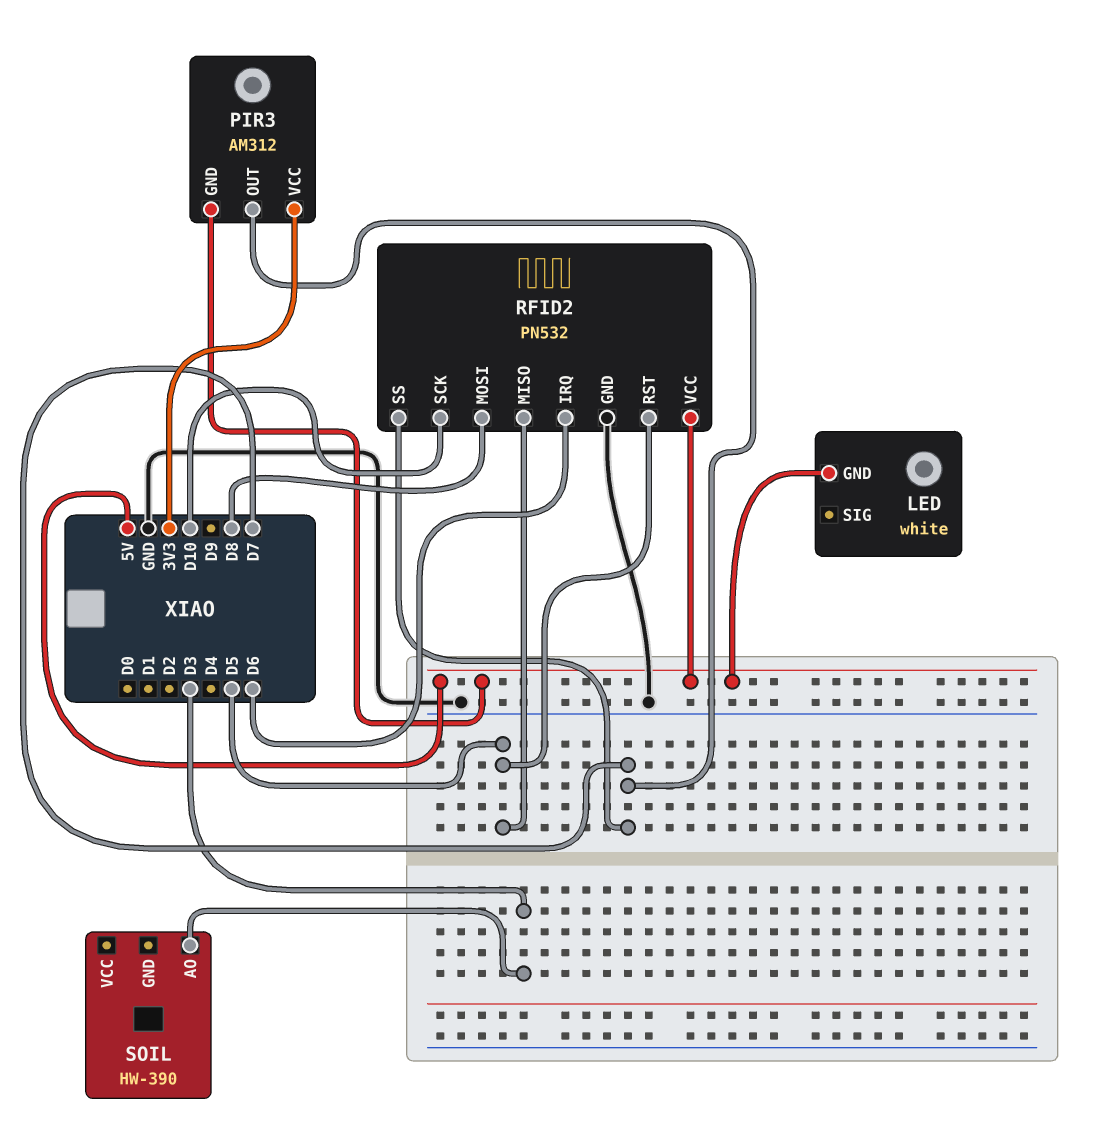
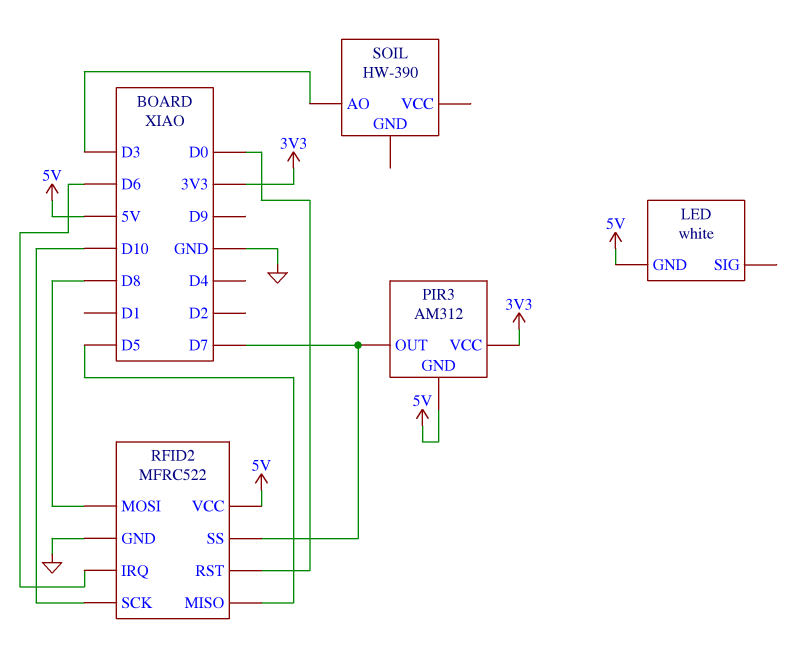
RFID2: PN532 -> MFRC522
RFID2 pin RST: D5 -> D0

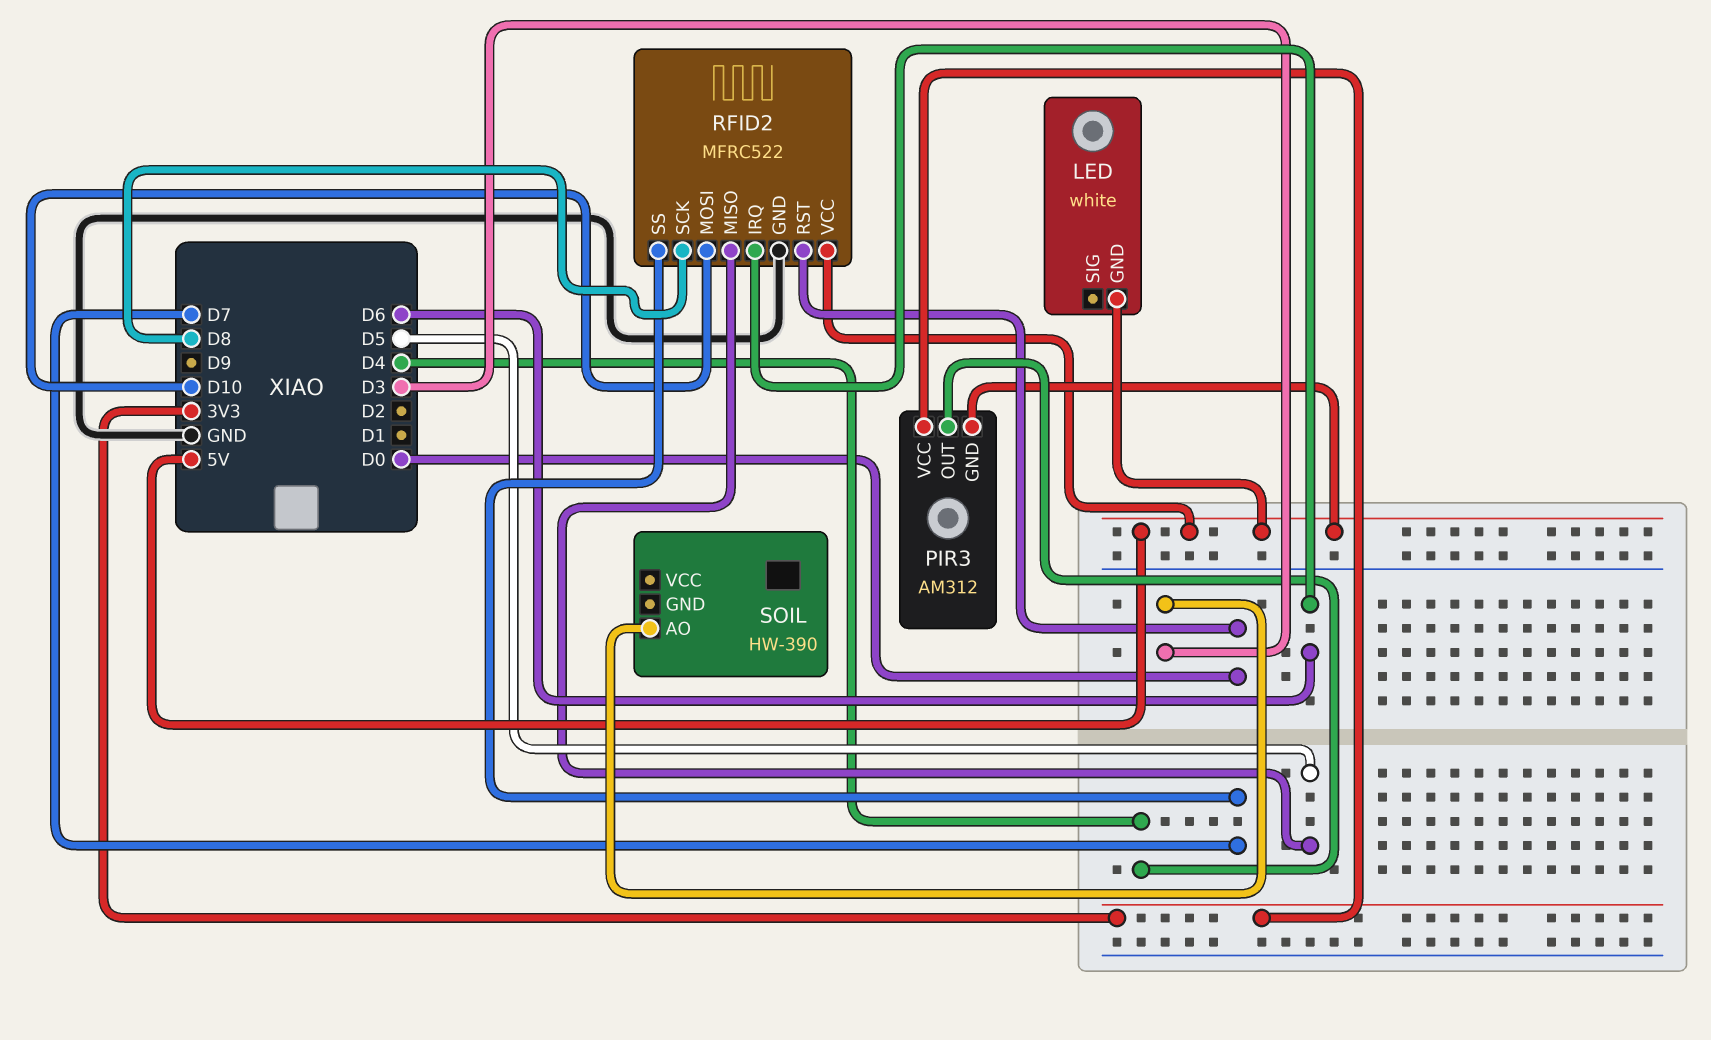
PIR3 pin OUT: D7 -> D4
RFID2 pin MOSI: D8 -> D10
RFID2 pin SCK: D10 -> D8

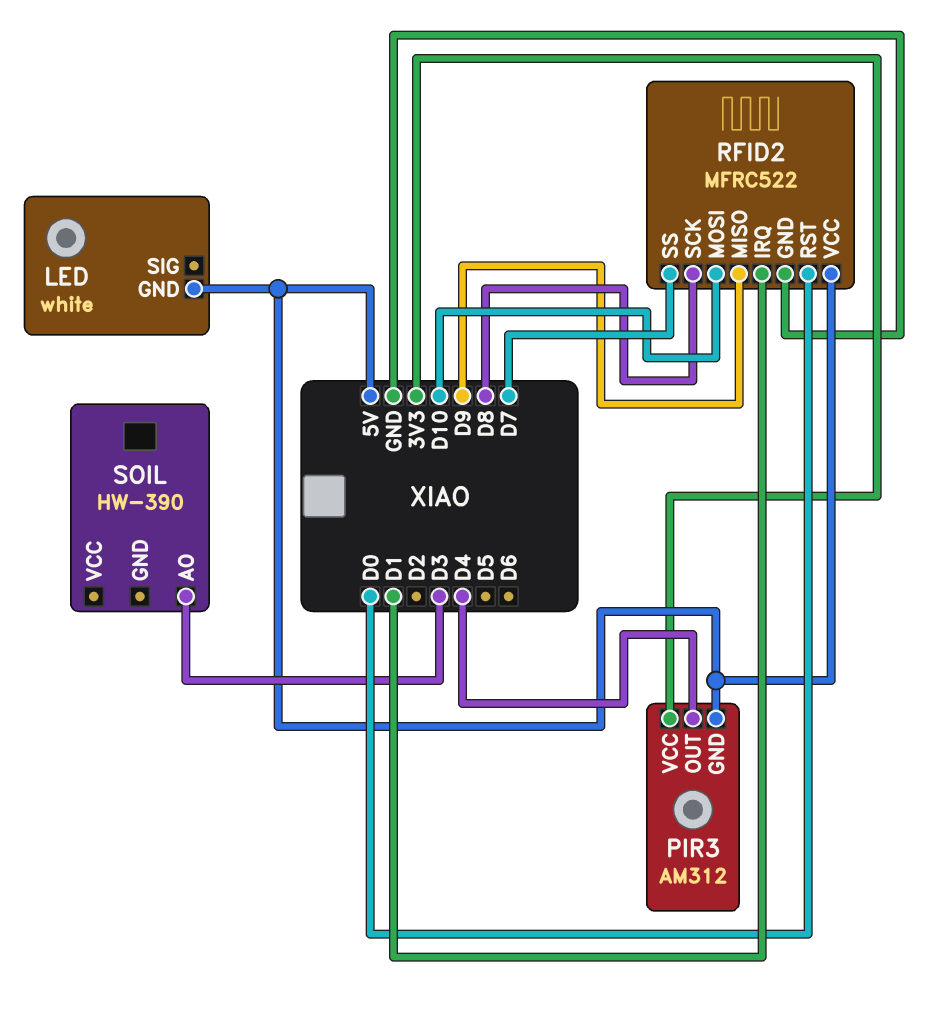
RFID2 pin IRQ: D6 -> D1
RFID2 pin MISO: D5 -> D9

